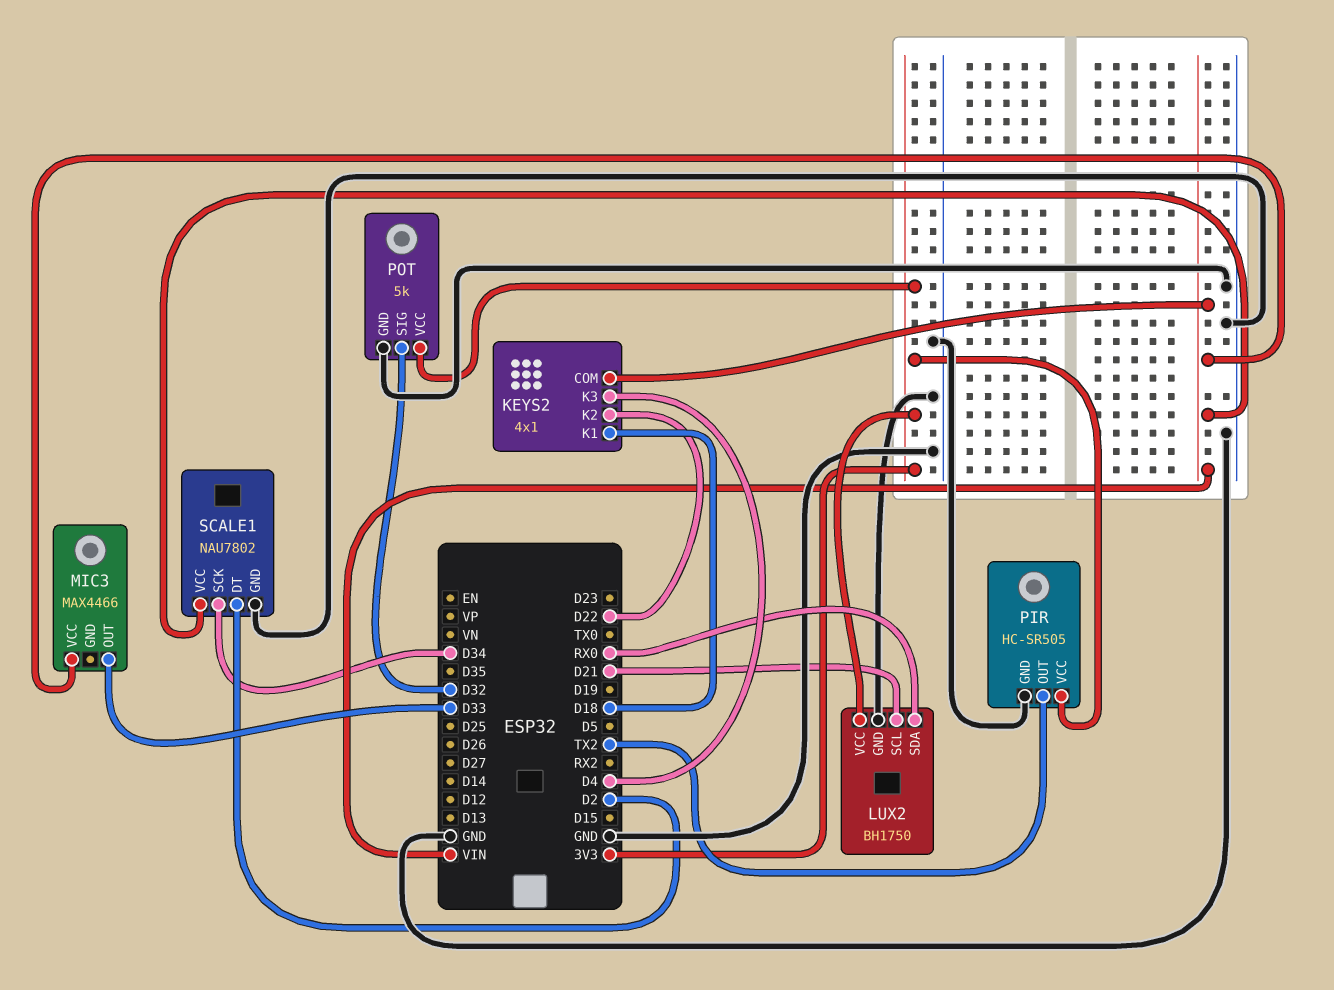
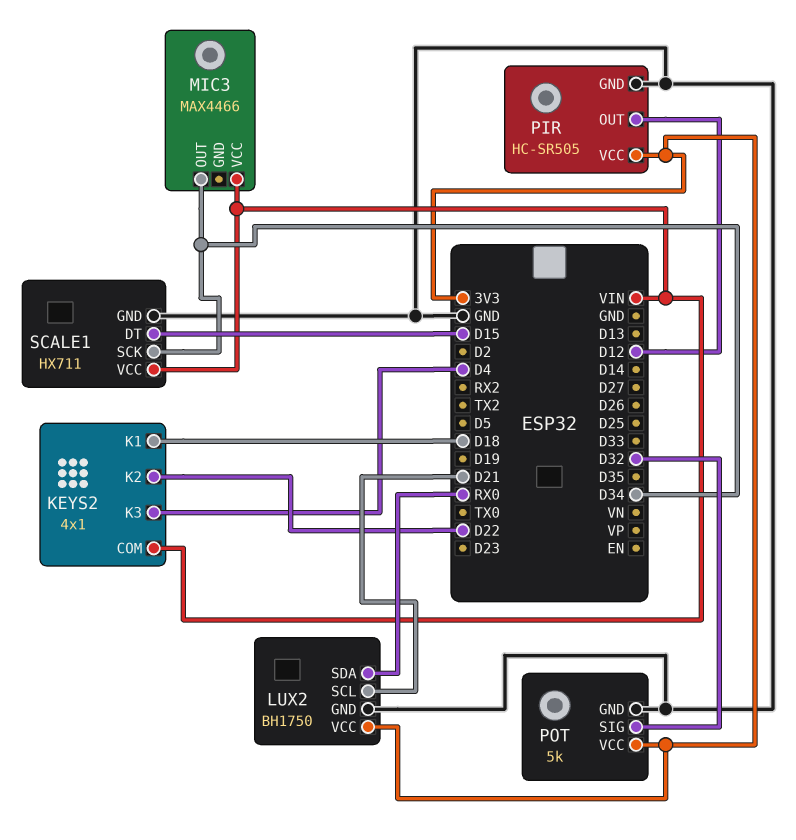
MIC3 pin OUT: D33 -> D34
PIR pin OUT: TX2 -> D12
SCALE1: NAU7802 -> HX711
SCALE1 pin DT: D2 -> D15

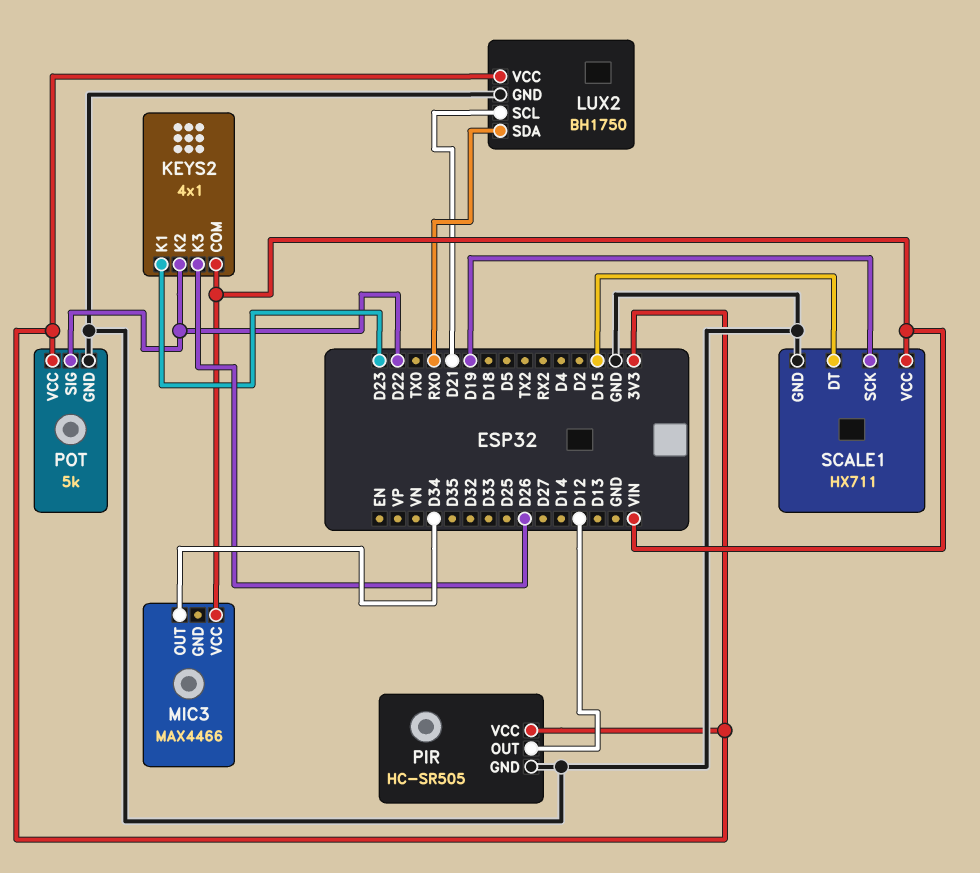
KEYS2 pin K1: D18 -> D23
KEYS2 pin K3: D4 -> D26
POT pin SIG: D32 -> D22
SCALE1 pin SCK: D34 -> D19

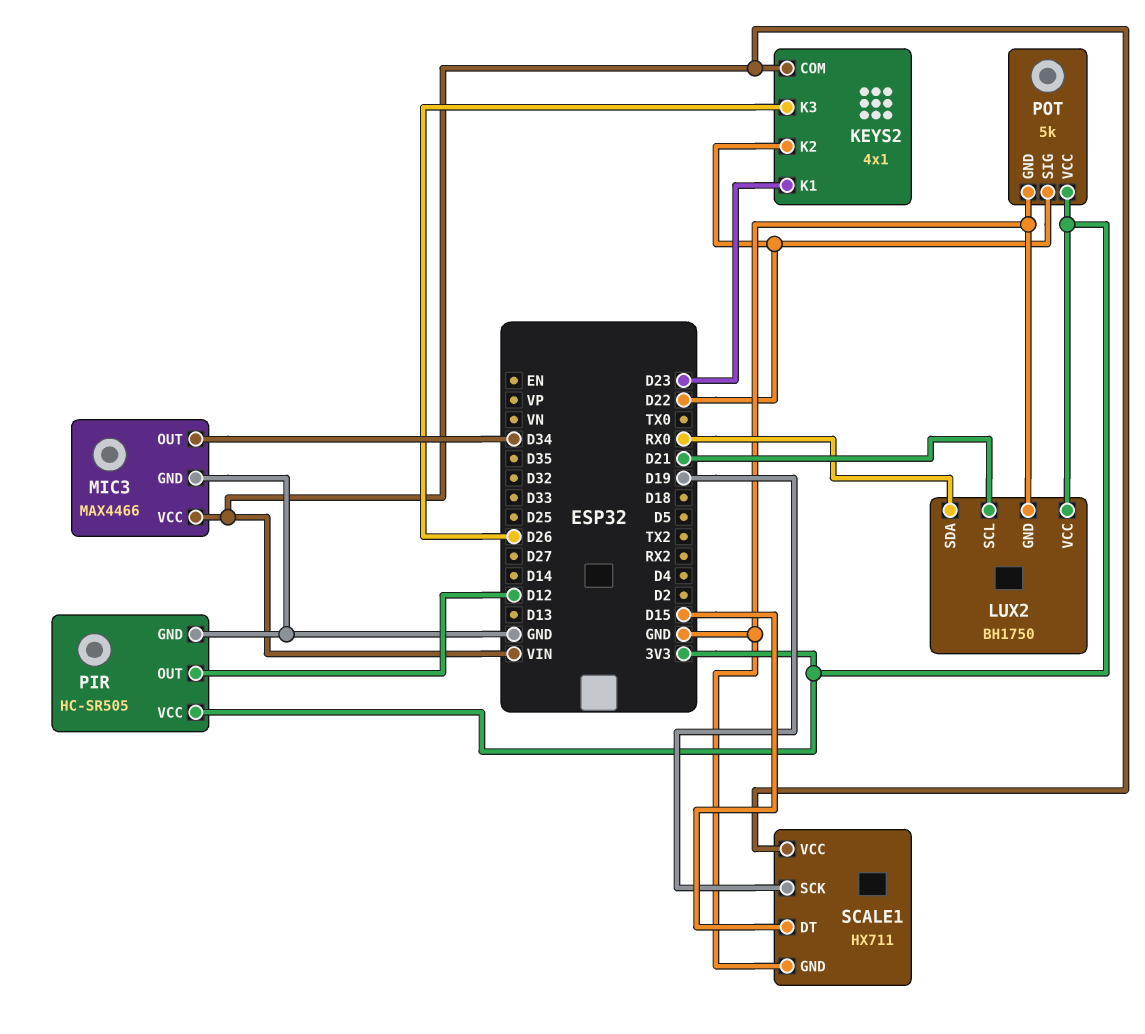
MIC3 pin GND: none -> GND

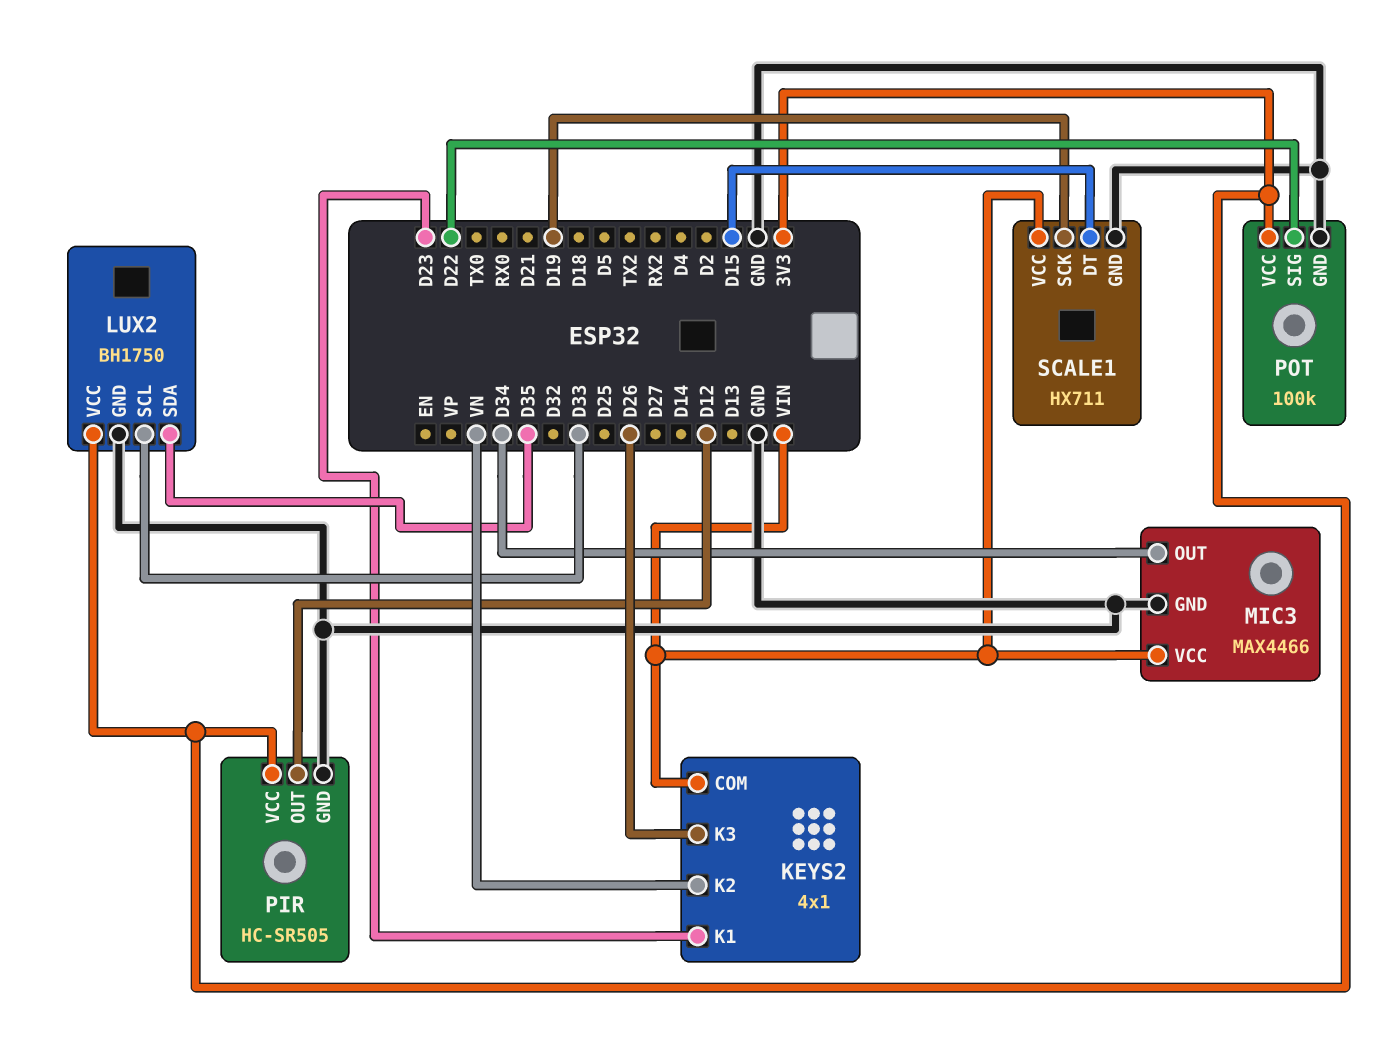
KEYS2 pin K2: D22 -> VN
LUX2 pin SCL: D21 -> D33
LUX2 pin SDA: RX0 -> D35
POT: 5k -> 100k

